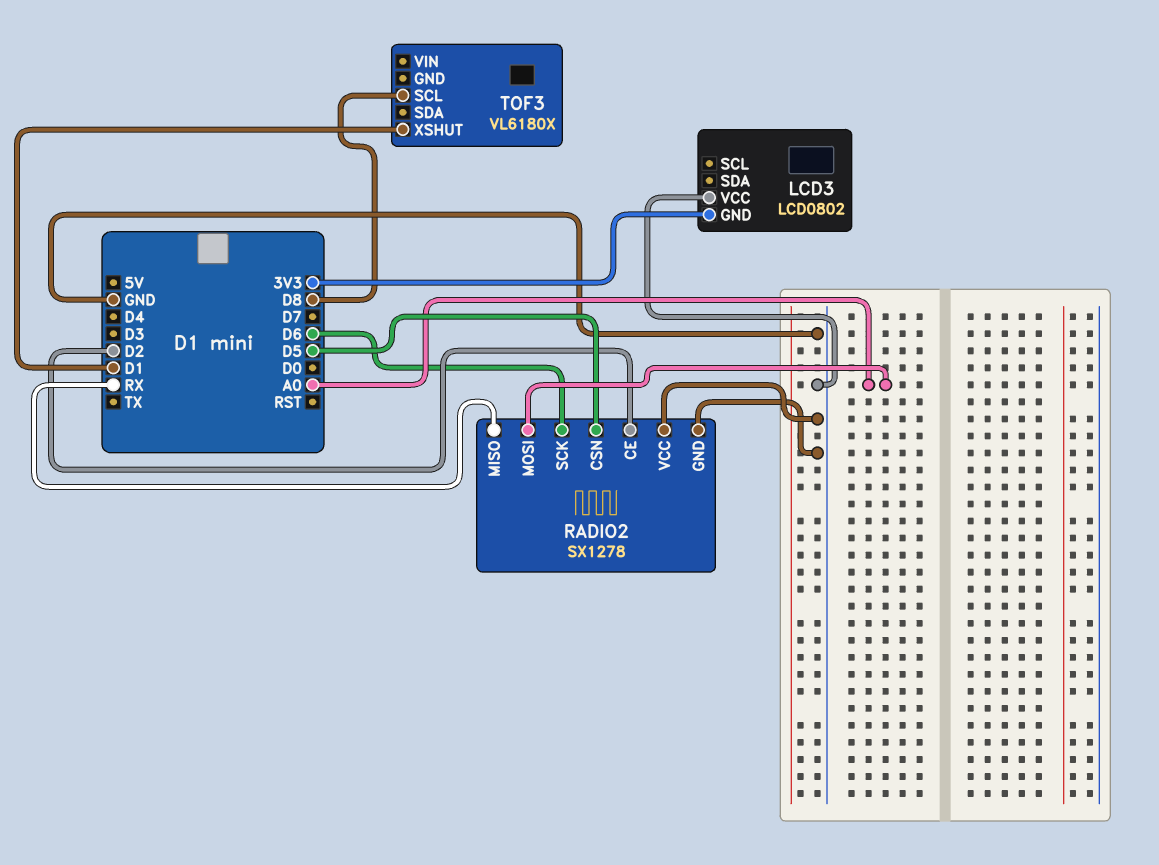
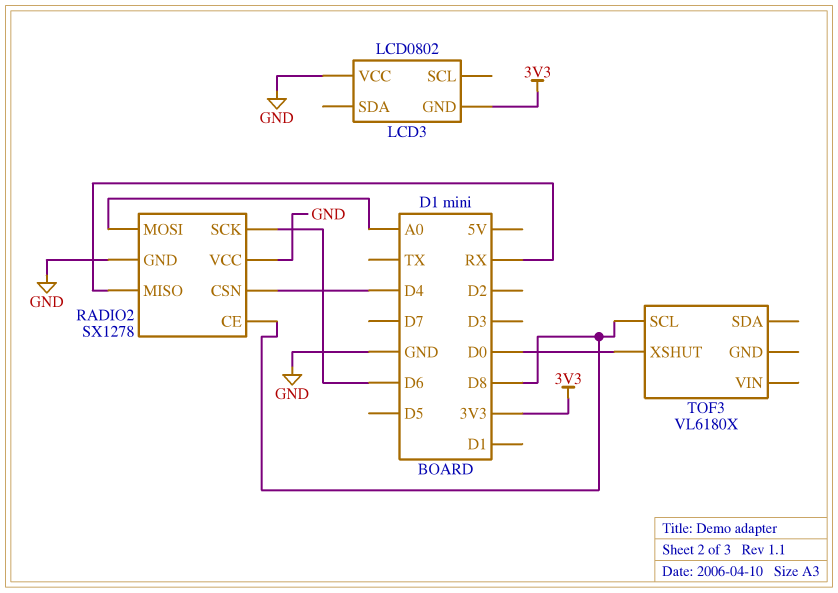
RADIO2 pin CE: D2 -> D8
RADIO2 pin CSN: D5 -> D4
TOF3 pin XSHUT: D1 -> D0

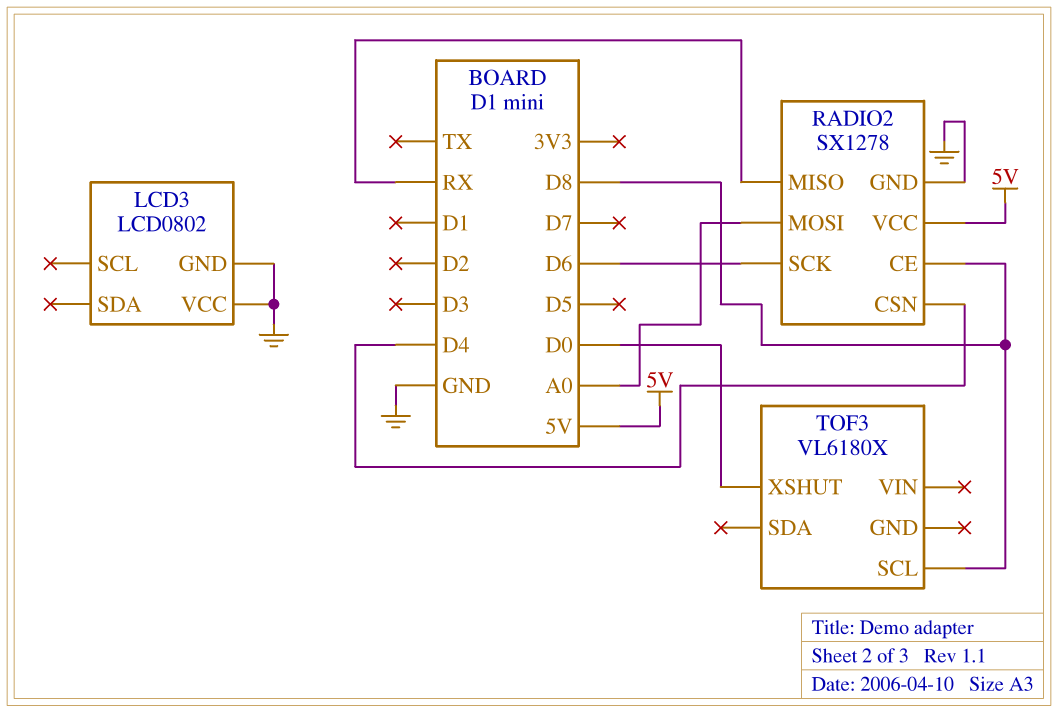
LCD3 pin GND: 3V3 -> GND
RADIO2 pin VCC: GND -> 5V

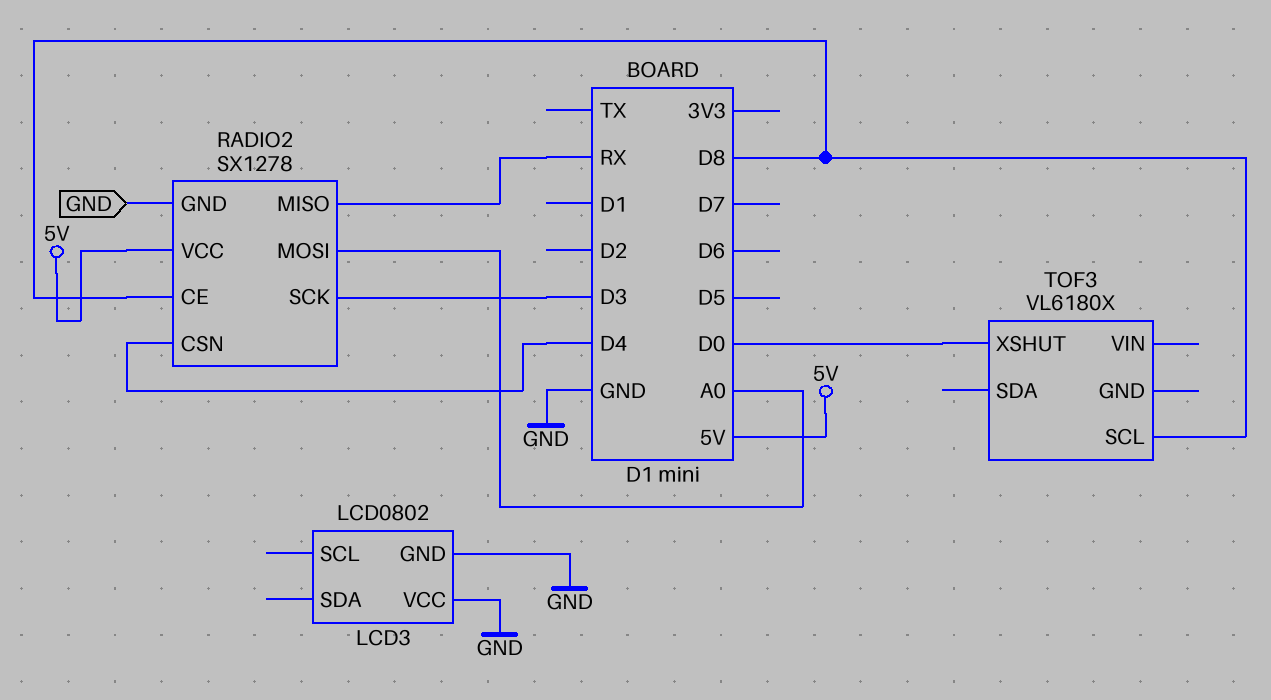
RADIO2 pin SCK: D6 -> D3

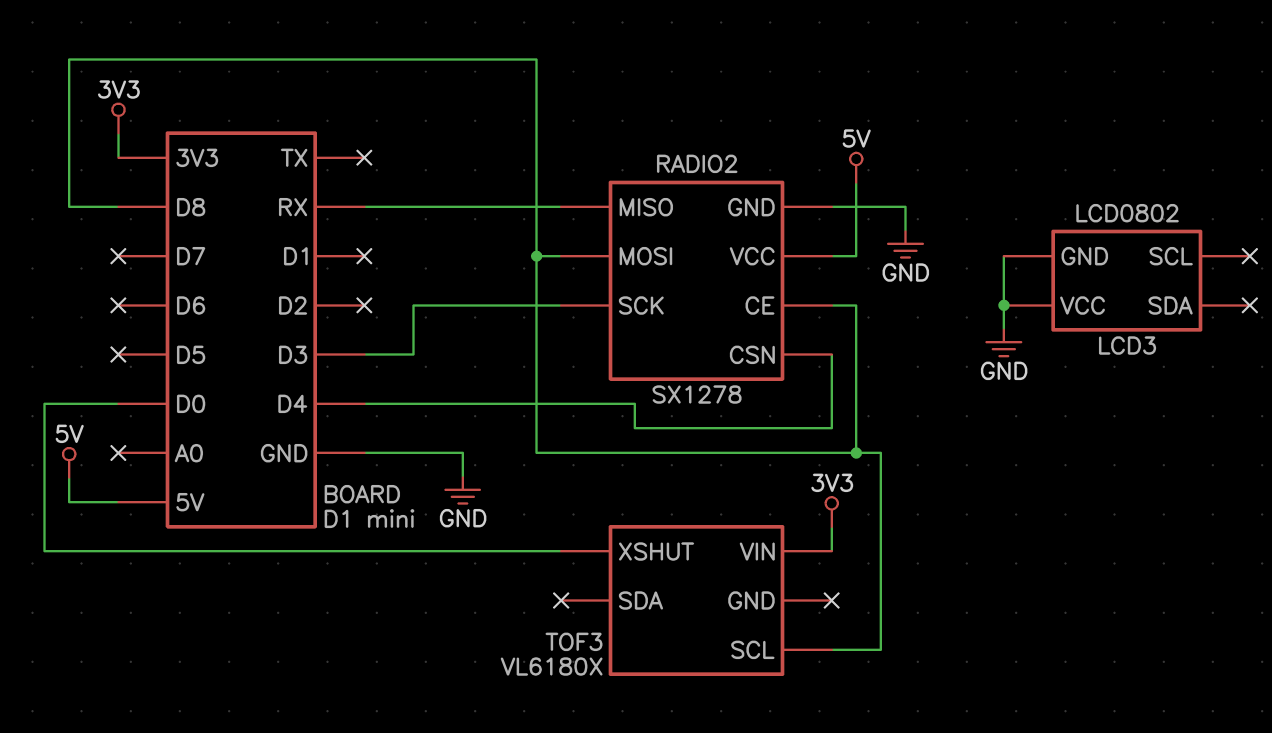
RADIO2 pin MOSI: A0 -> D8
TOF3 pin VIN: none -> 3V3

